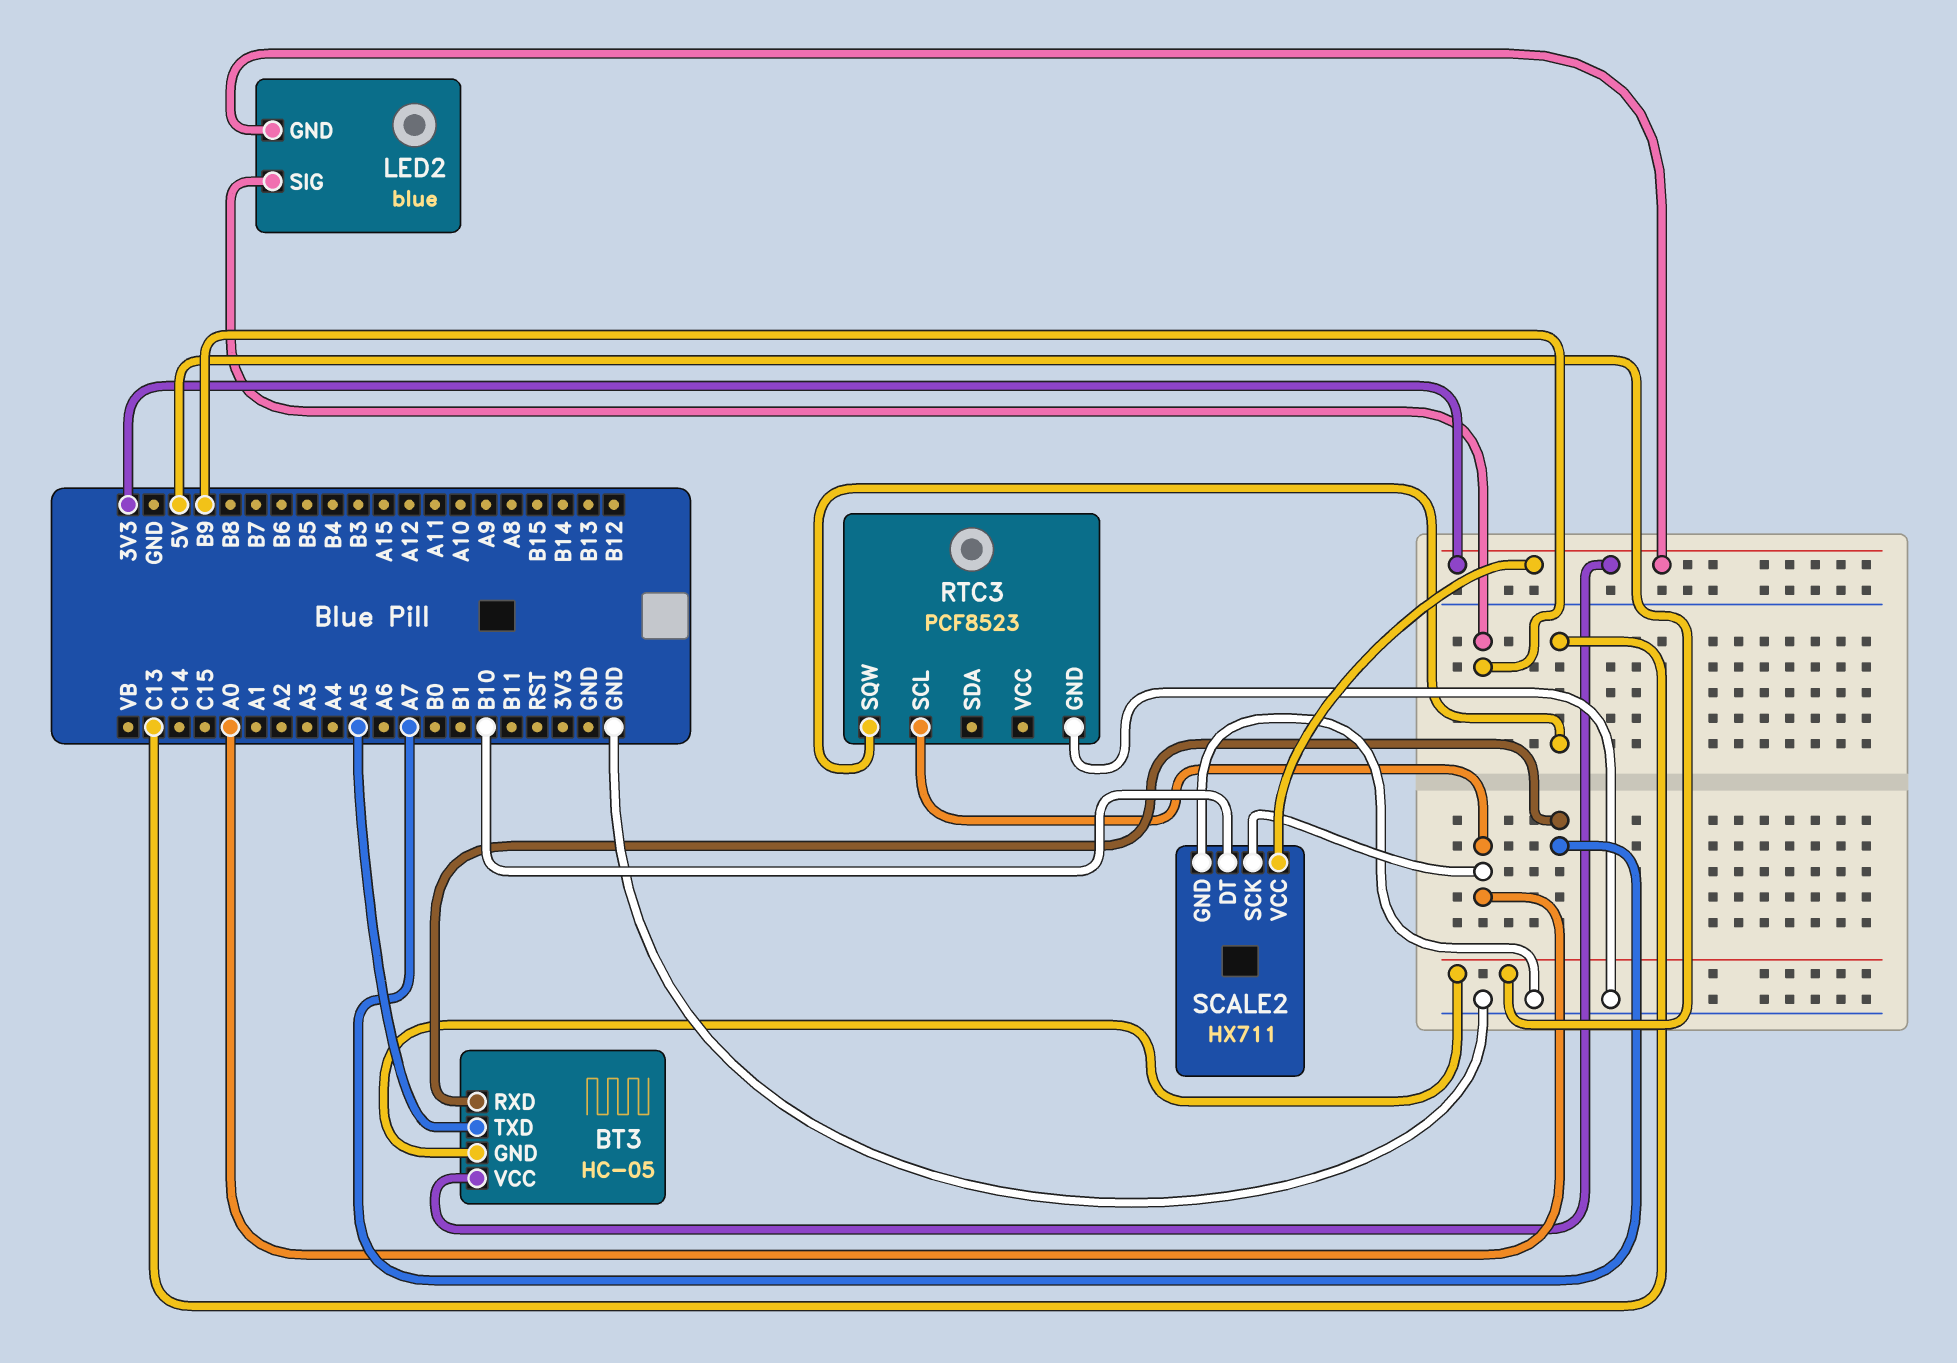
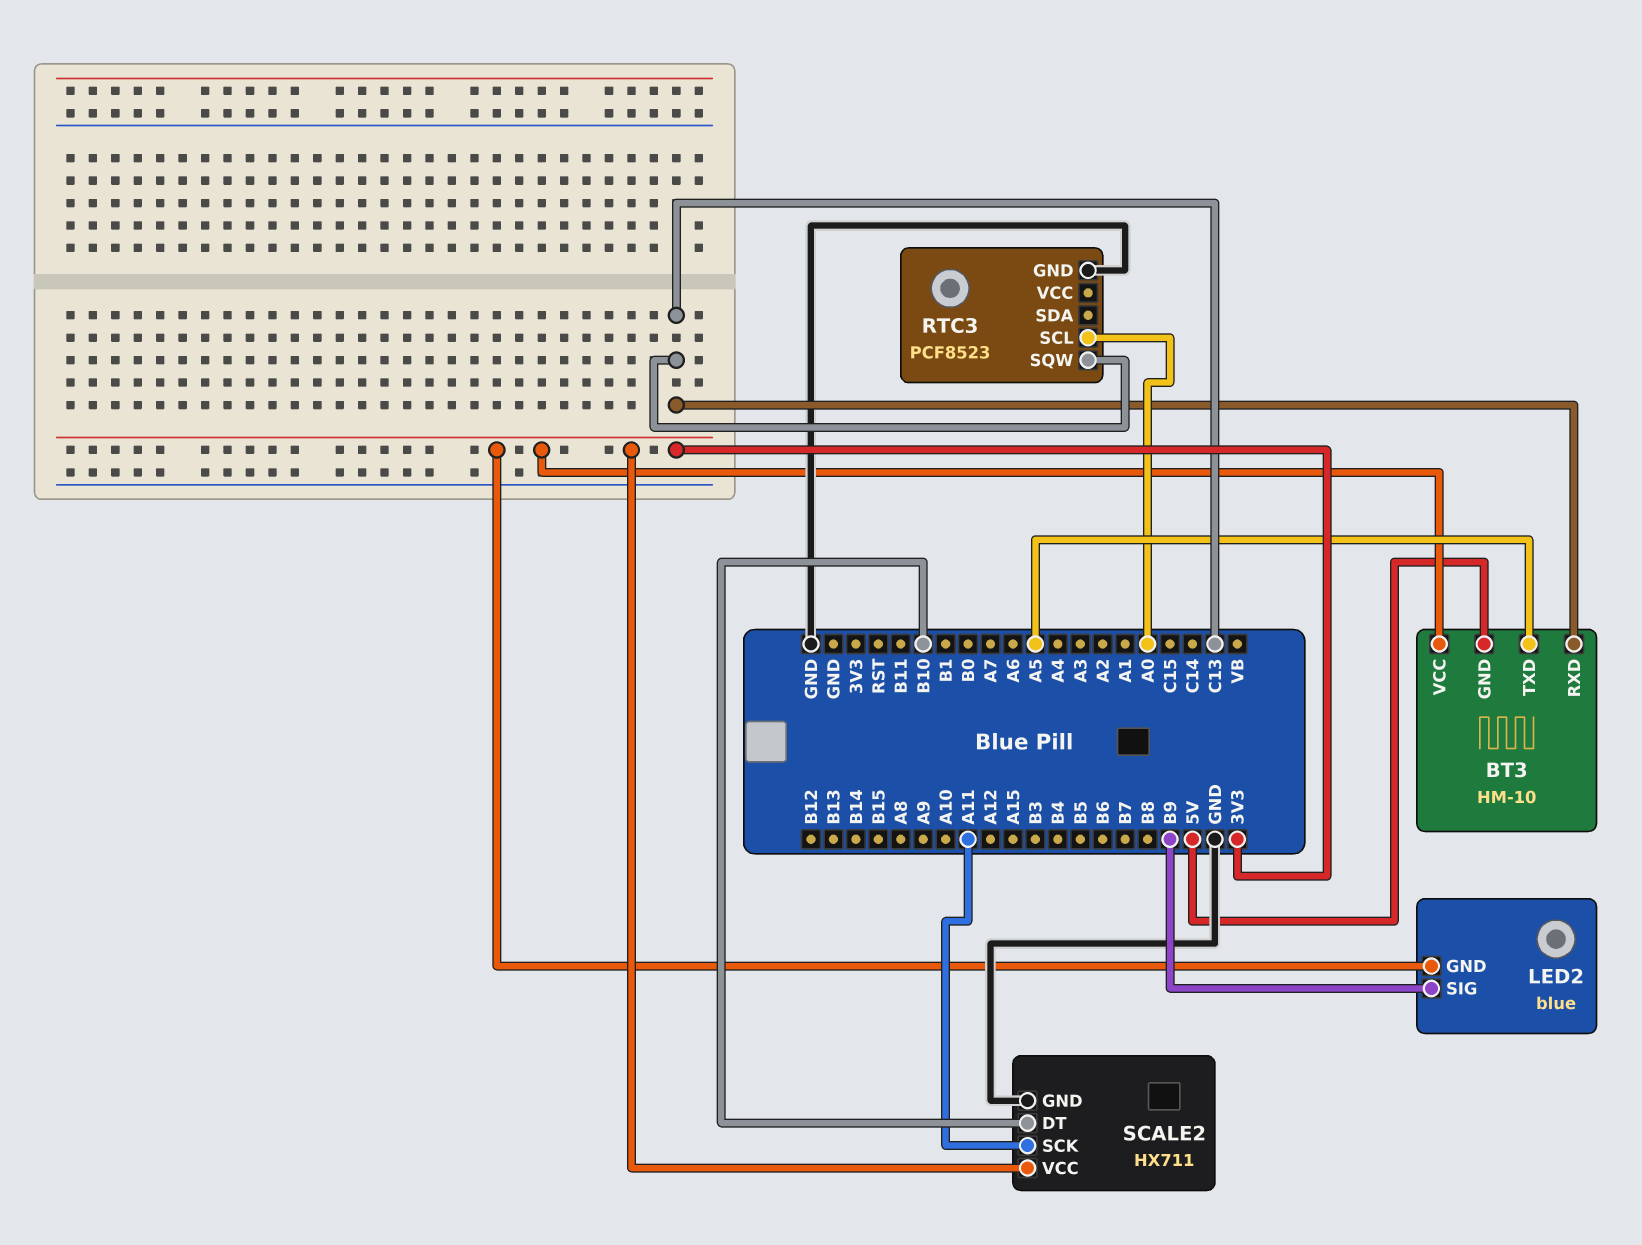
BT3: HC-05 -> HM-10
BT3 pin RXD: A7 -> C13
SCALE2 pin SCK: A0 -> A11

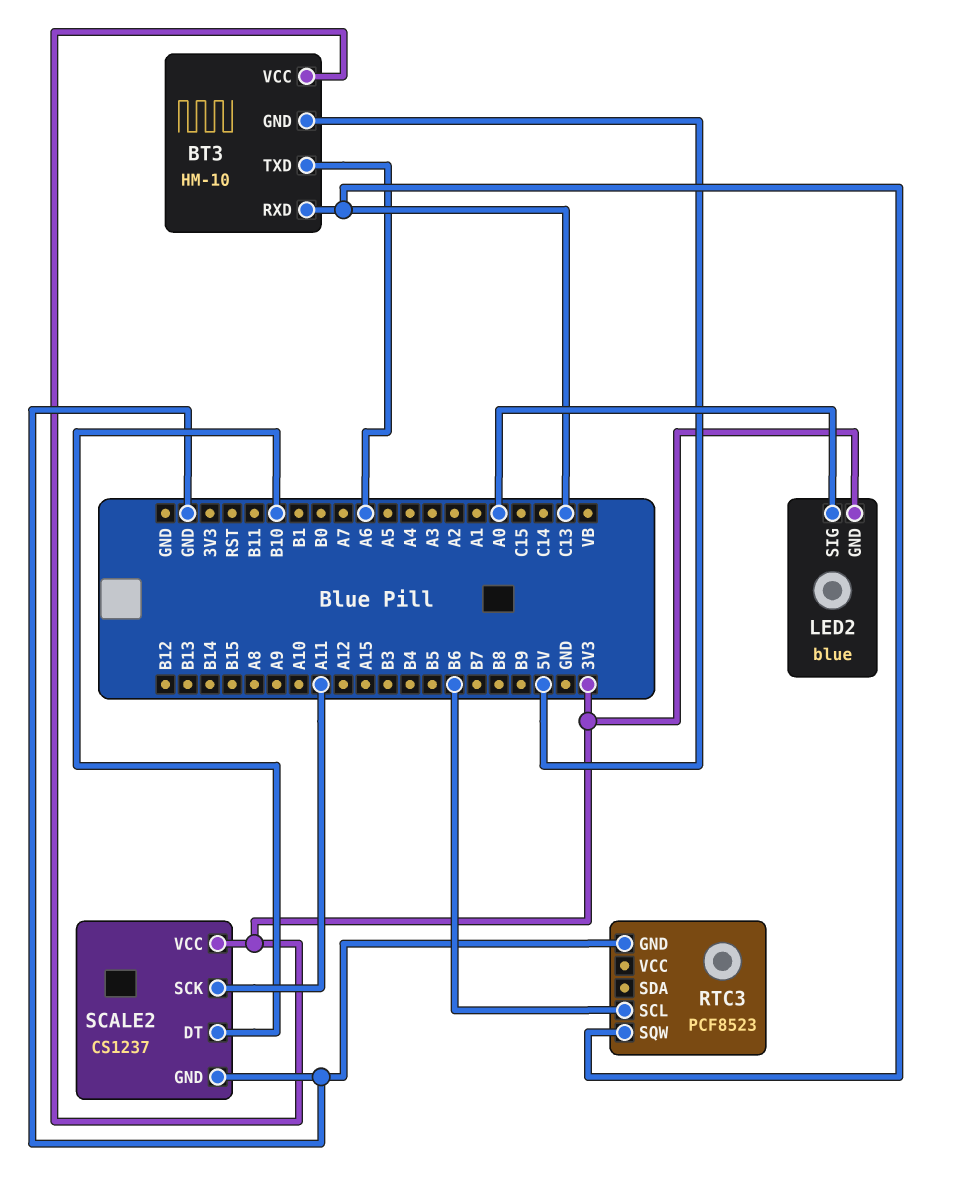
BT3 pin TXD: A5 -> A6
LED2 pin SIG: B9 -> A0
RTC3 pin SCL: A0 -> B6
SCALE2: HX711 -> CS1237

